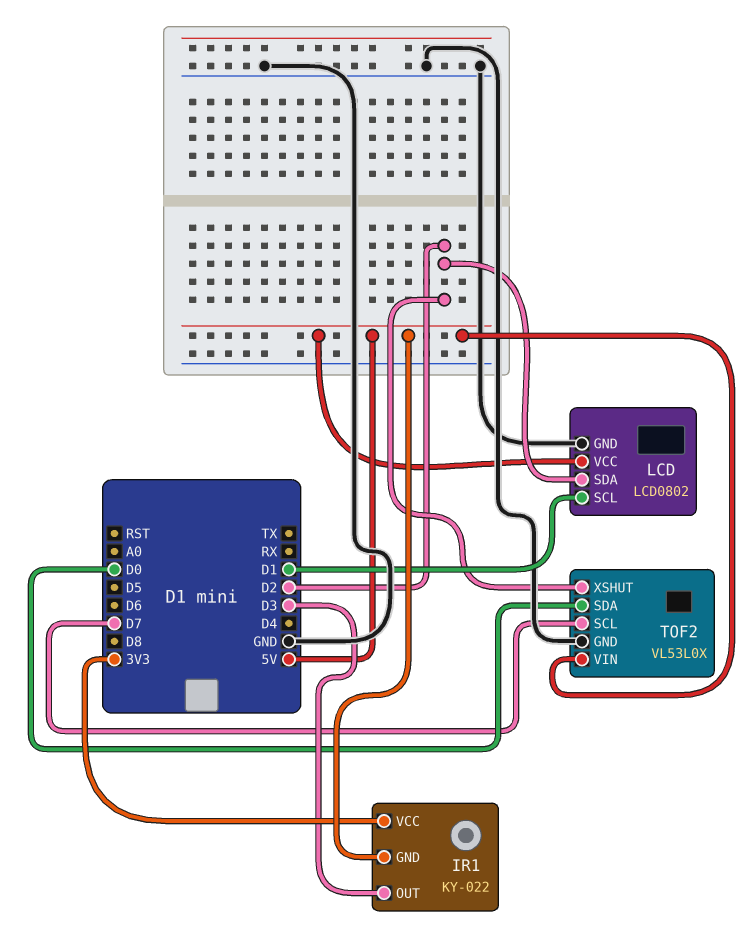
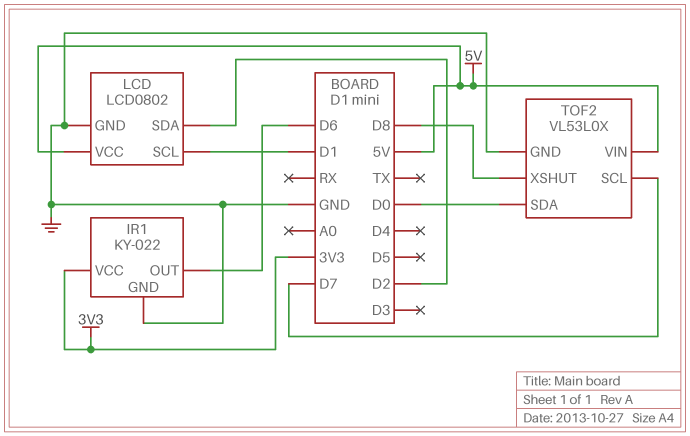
IR1 pin GND: 5V -> GND
IR1 pin OUT: D3 -> D6
TOF2 pin XSHUT: D2 -> D8

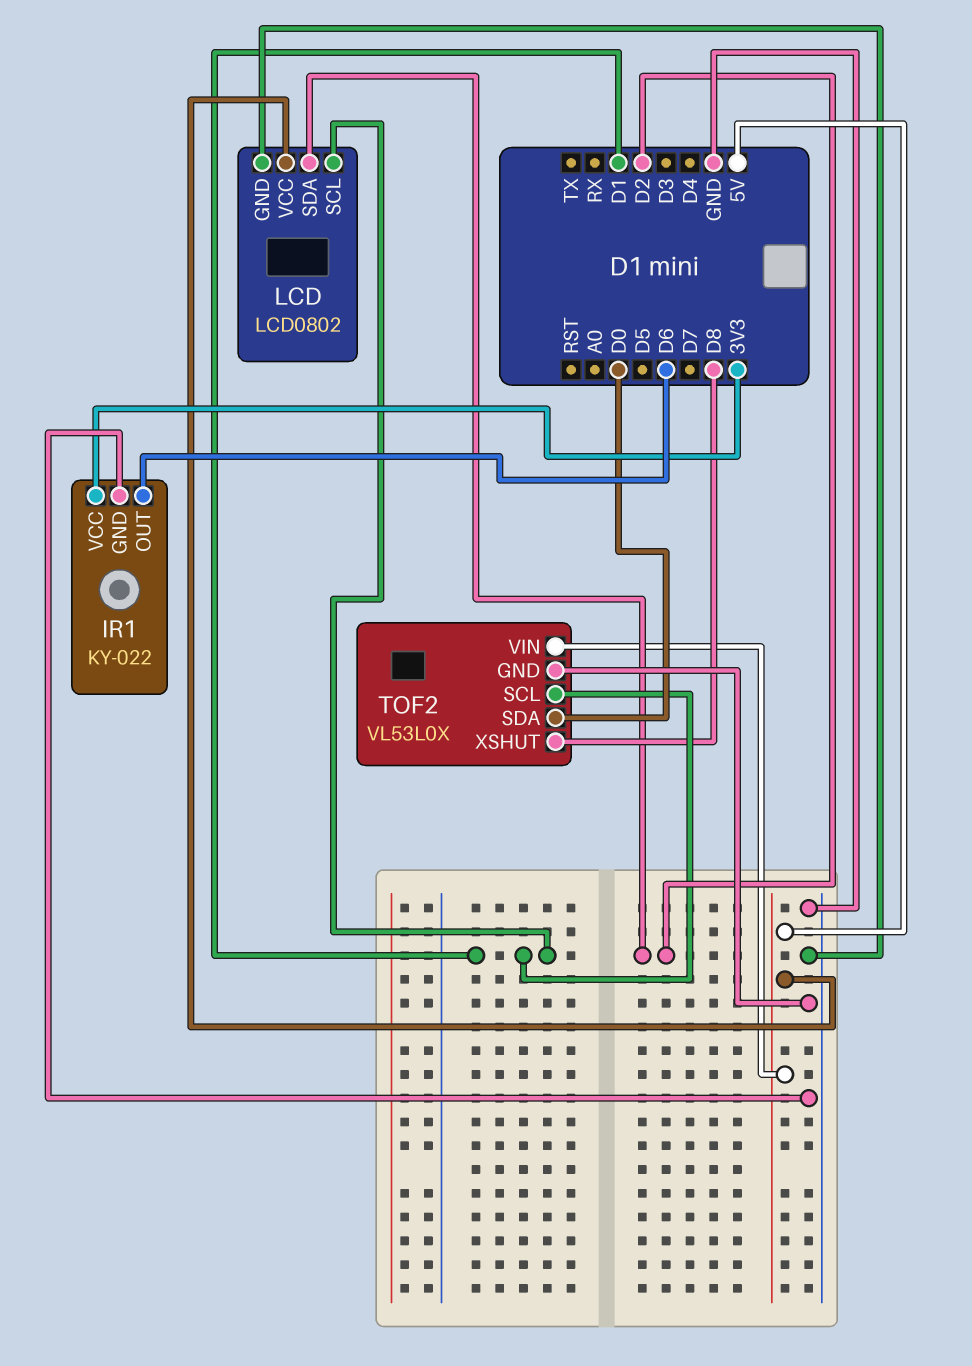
TOF2 pin SCL: D7 -> D1

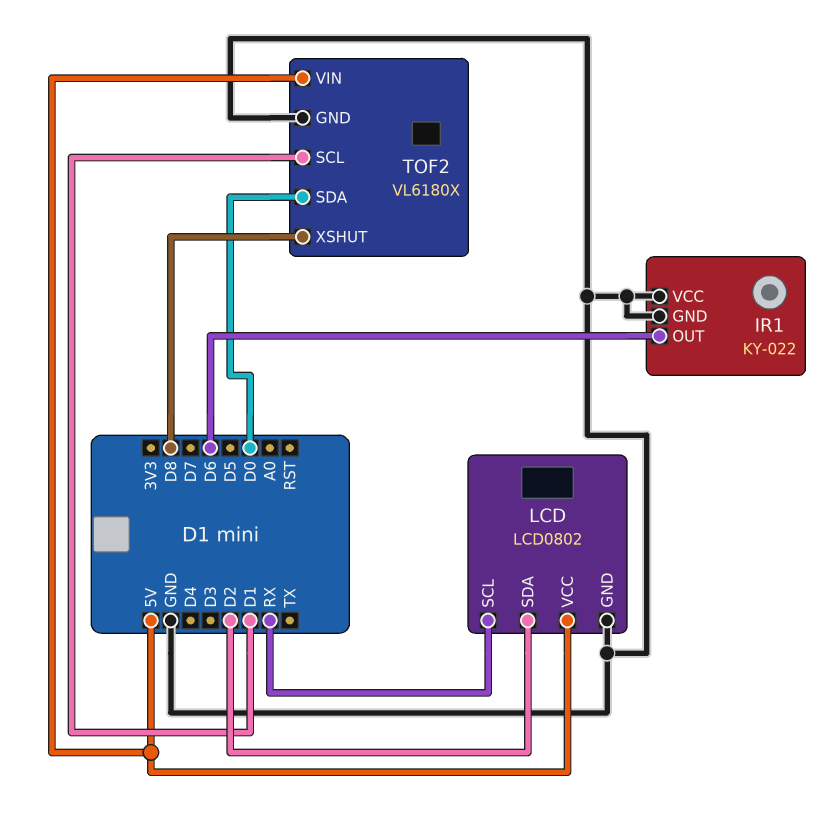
IR1 pin VCC: 3V3 -> GND
LCD pin SCL: D1 -> RX
TOF2: VL53L0X -> VL6180X

